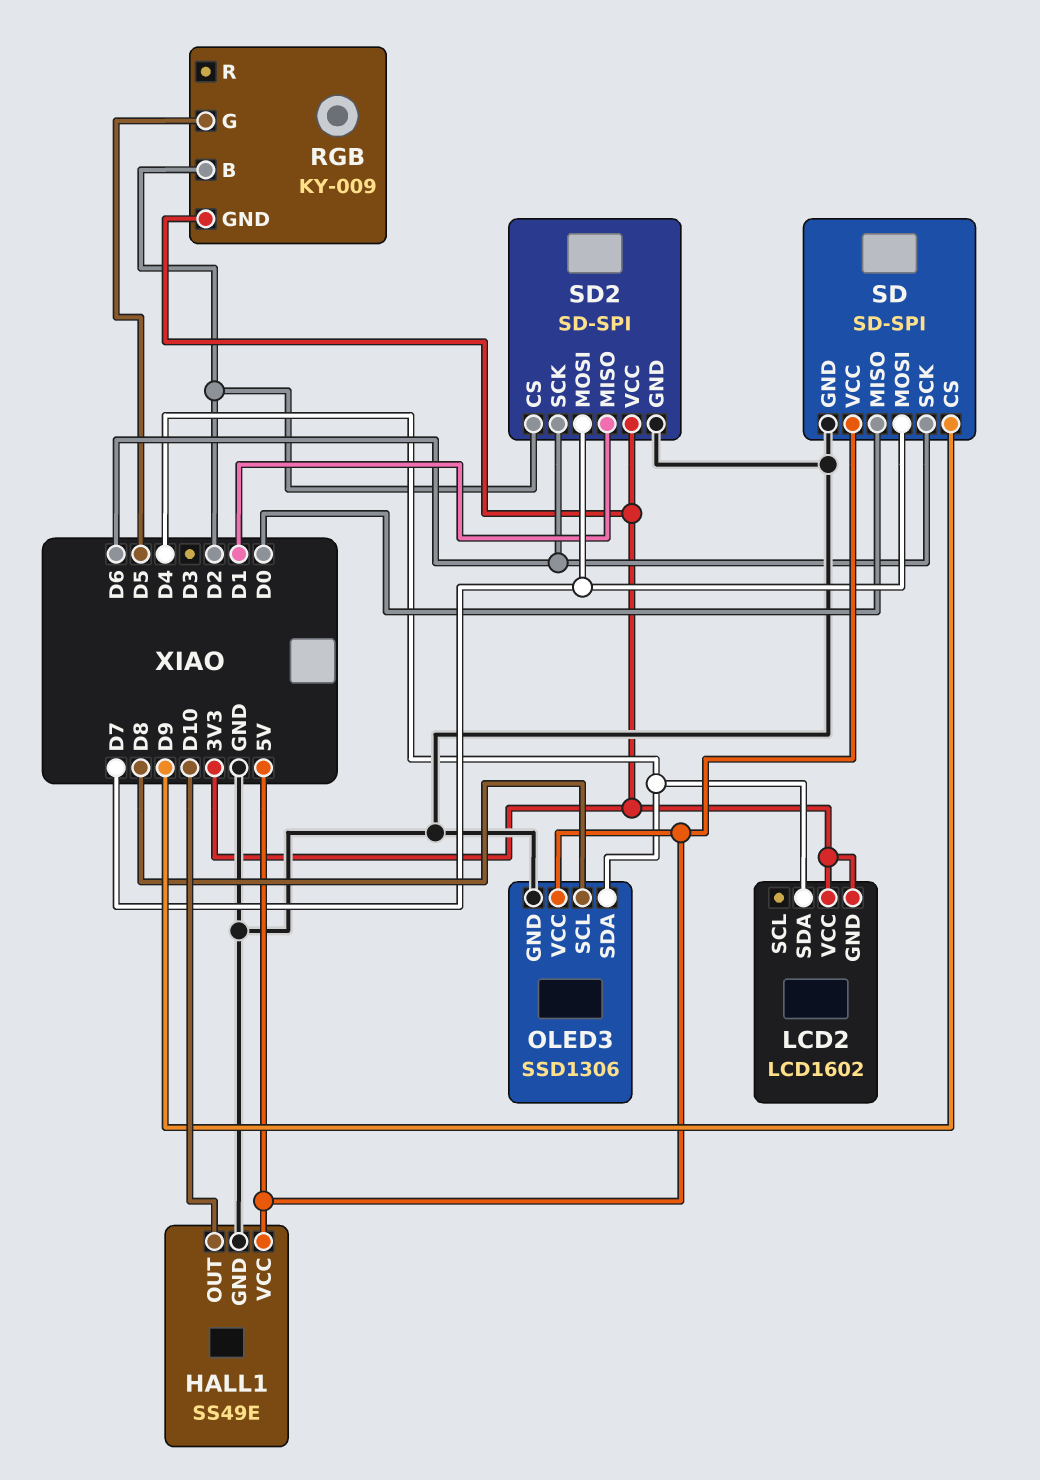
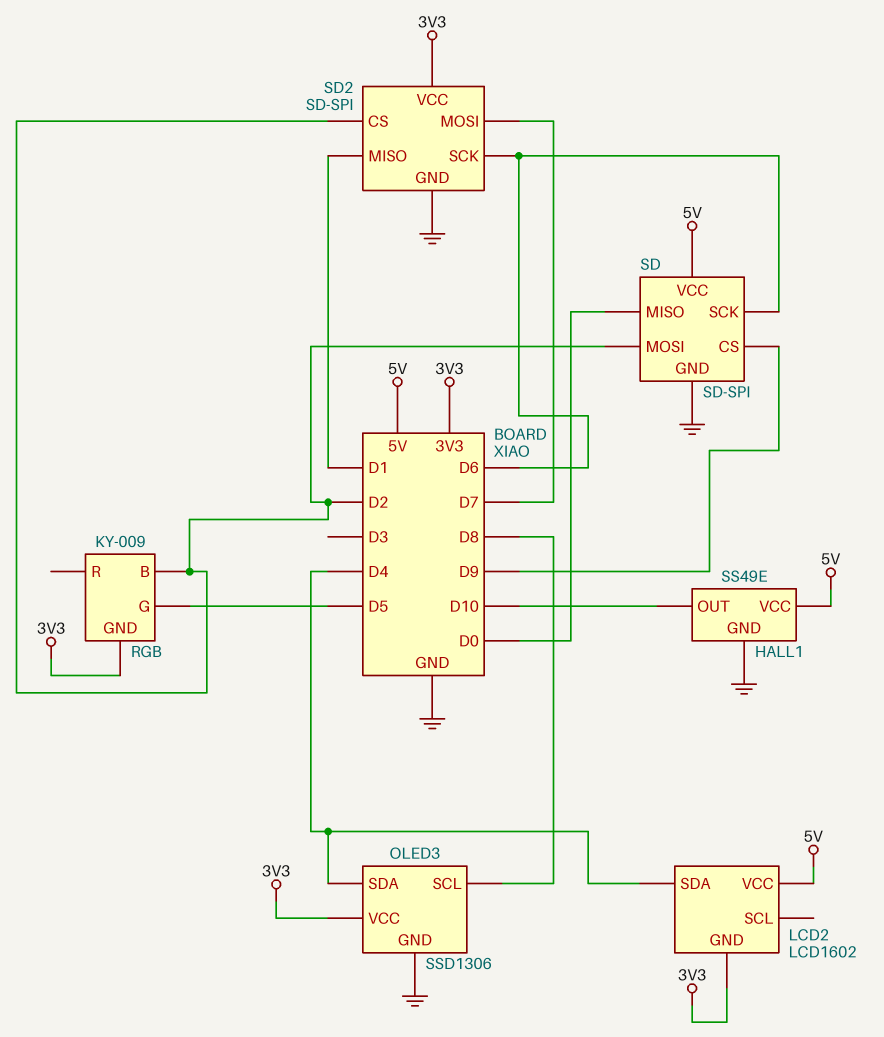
LCD2 pin VCC: 3V3 -> 5V
OLED3 pin VCC: 5V -> 3V3
SD pin MOSI: D7 -> D2

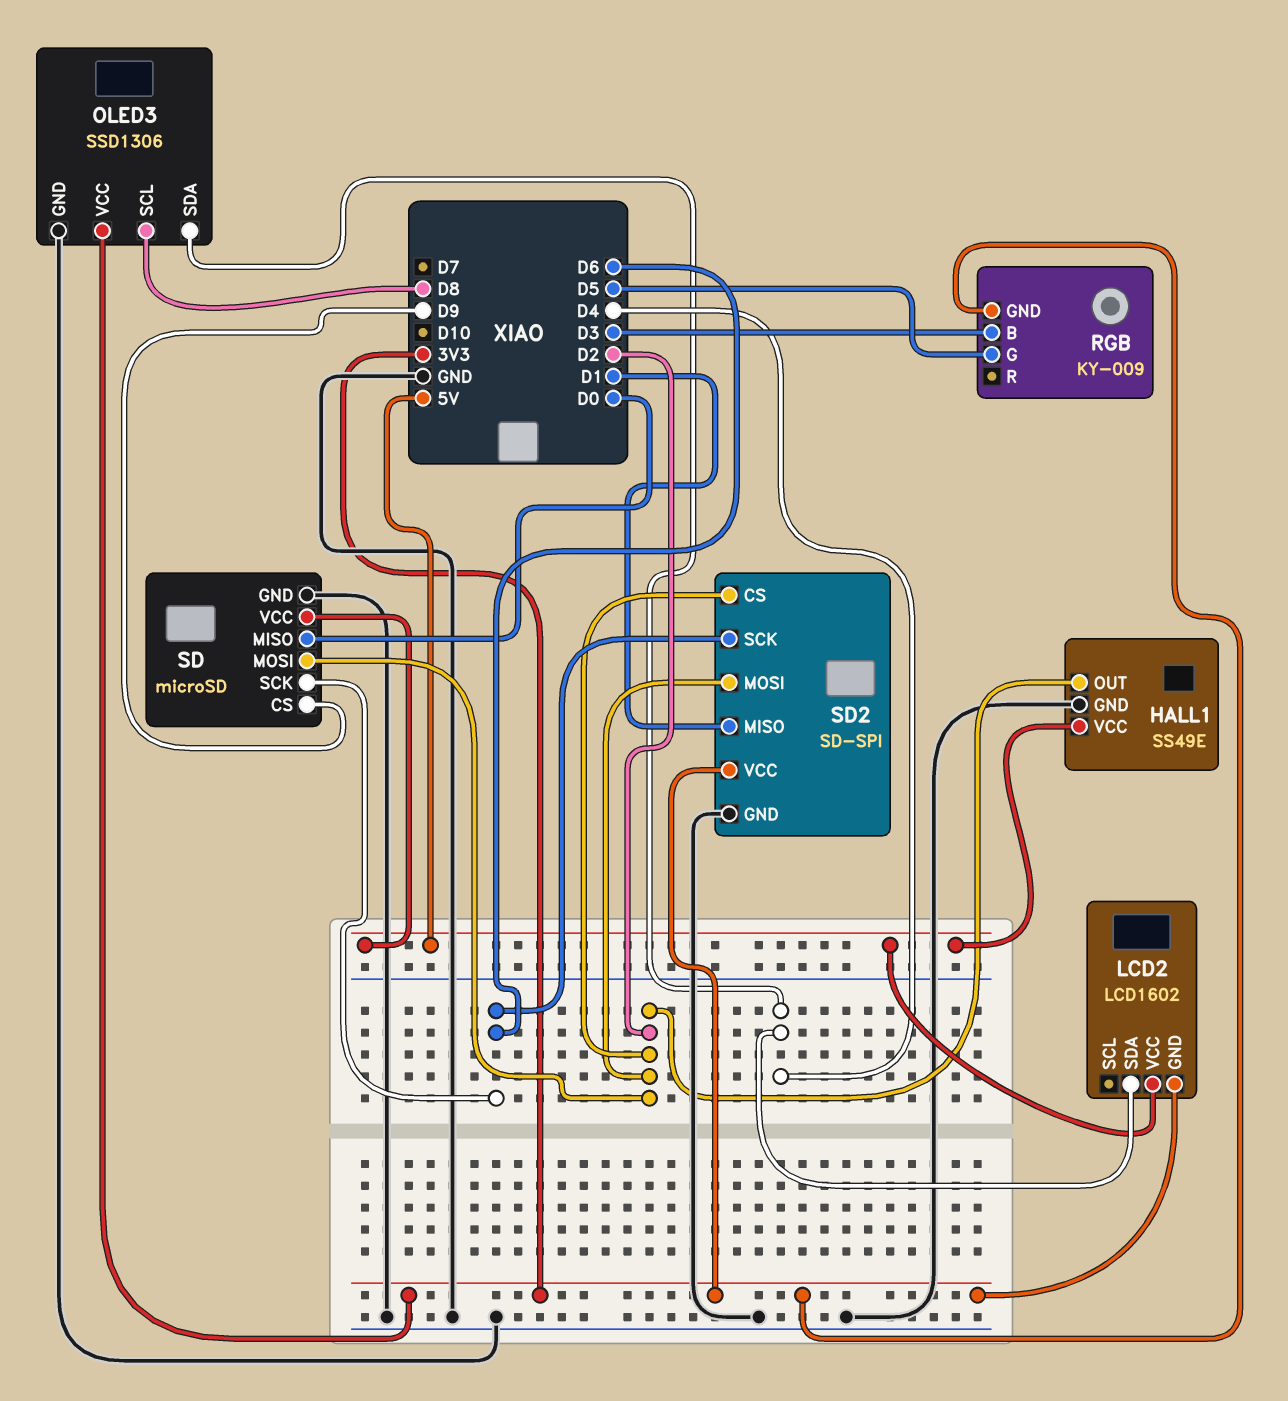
HALL1 pin OUT: D10 -> D2
RGB pin B: D2 -> D3
SD: SD-SPI -> microSD
SD2 pin MOSI: D7 -> D2

